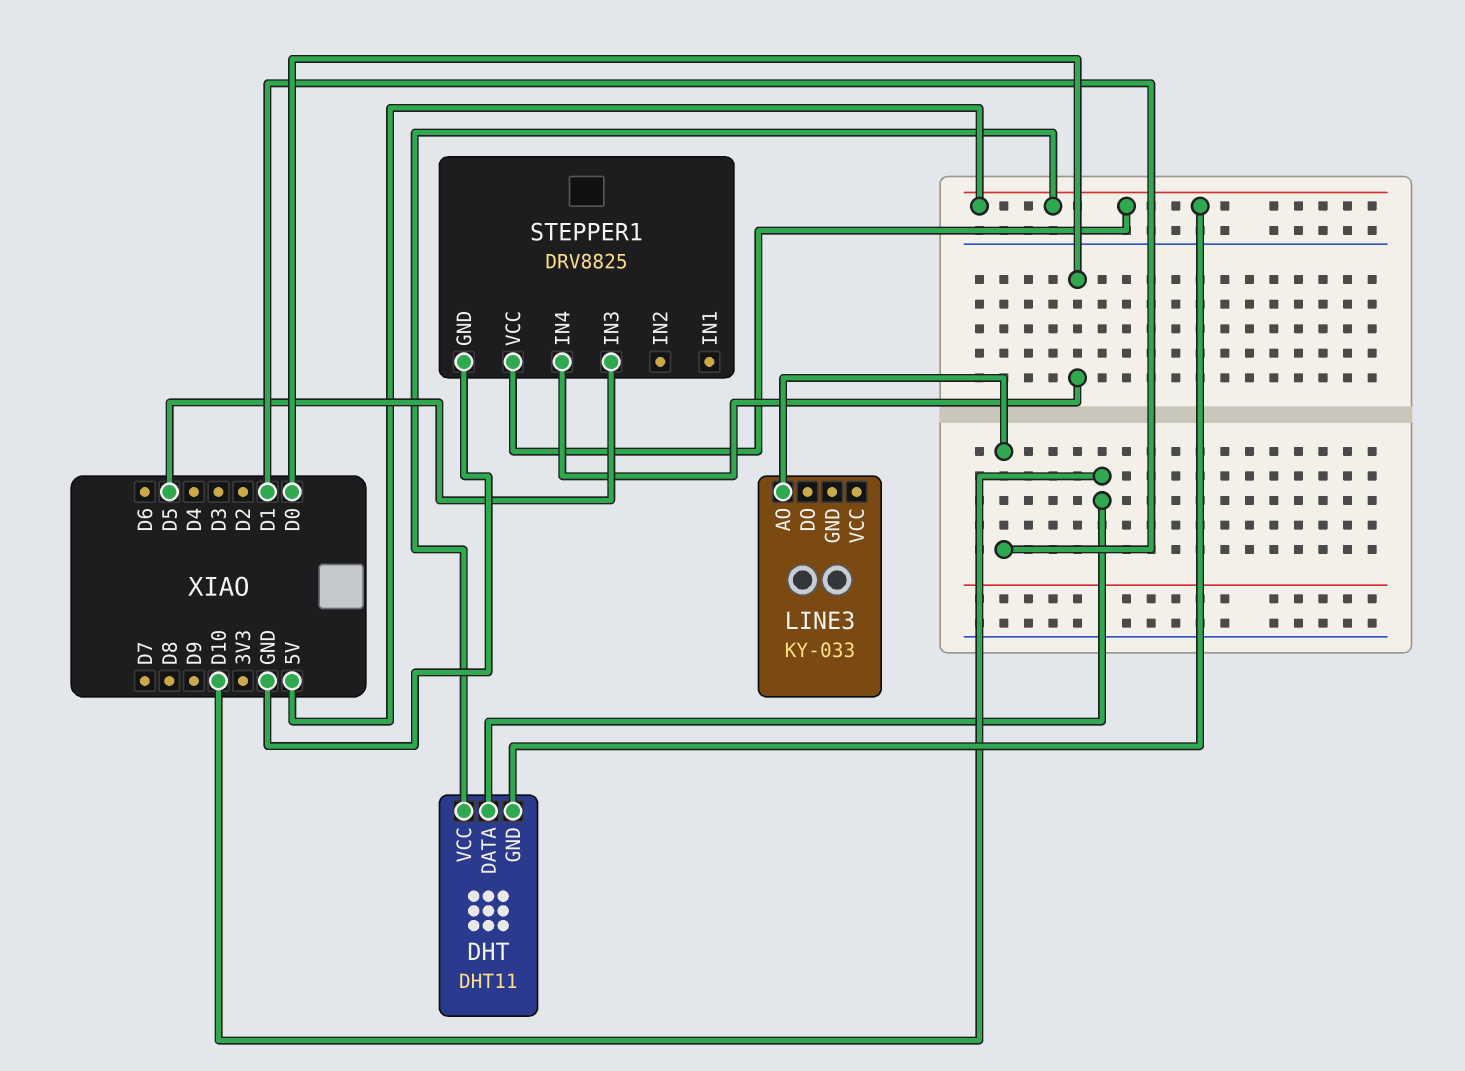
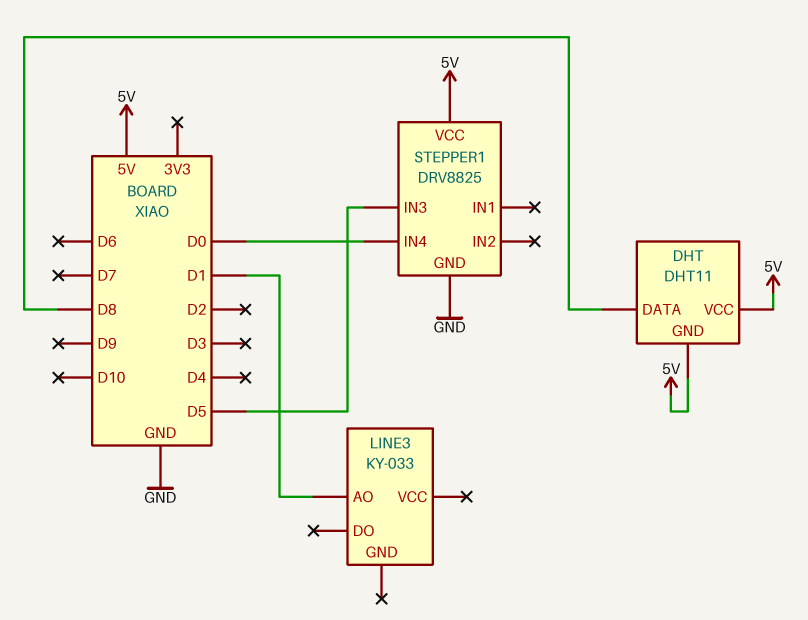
DHT pin DATA: D10 -> D8

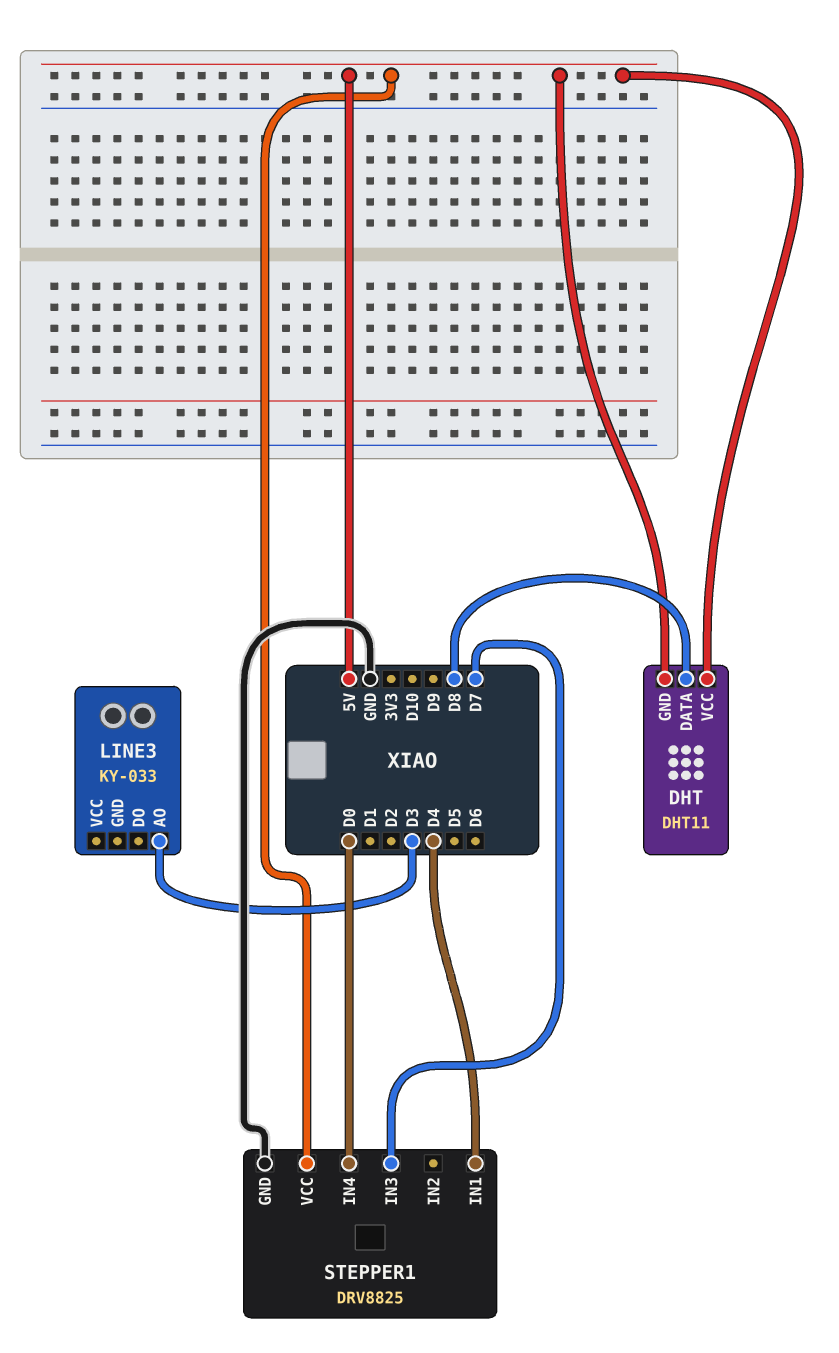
LINE3 pin AO: D1 -> D3
STEPPER1 pin IN1: none -> D4
STEPPER1 pin IN3: D5 -> D7

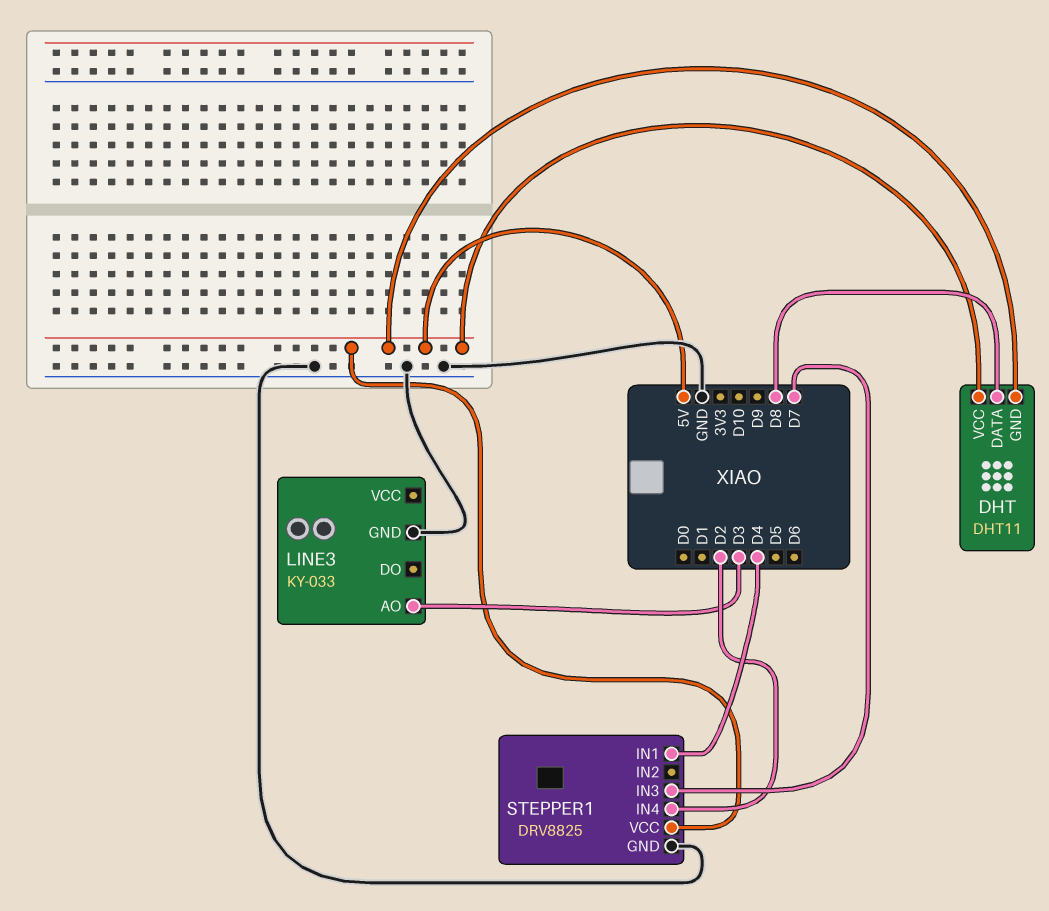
LINE3 pin GND: none -> GND
STEPPER1 pin IN4: D0 -> D2

